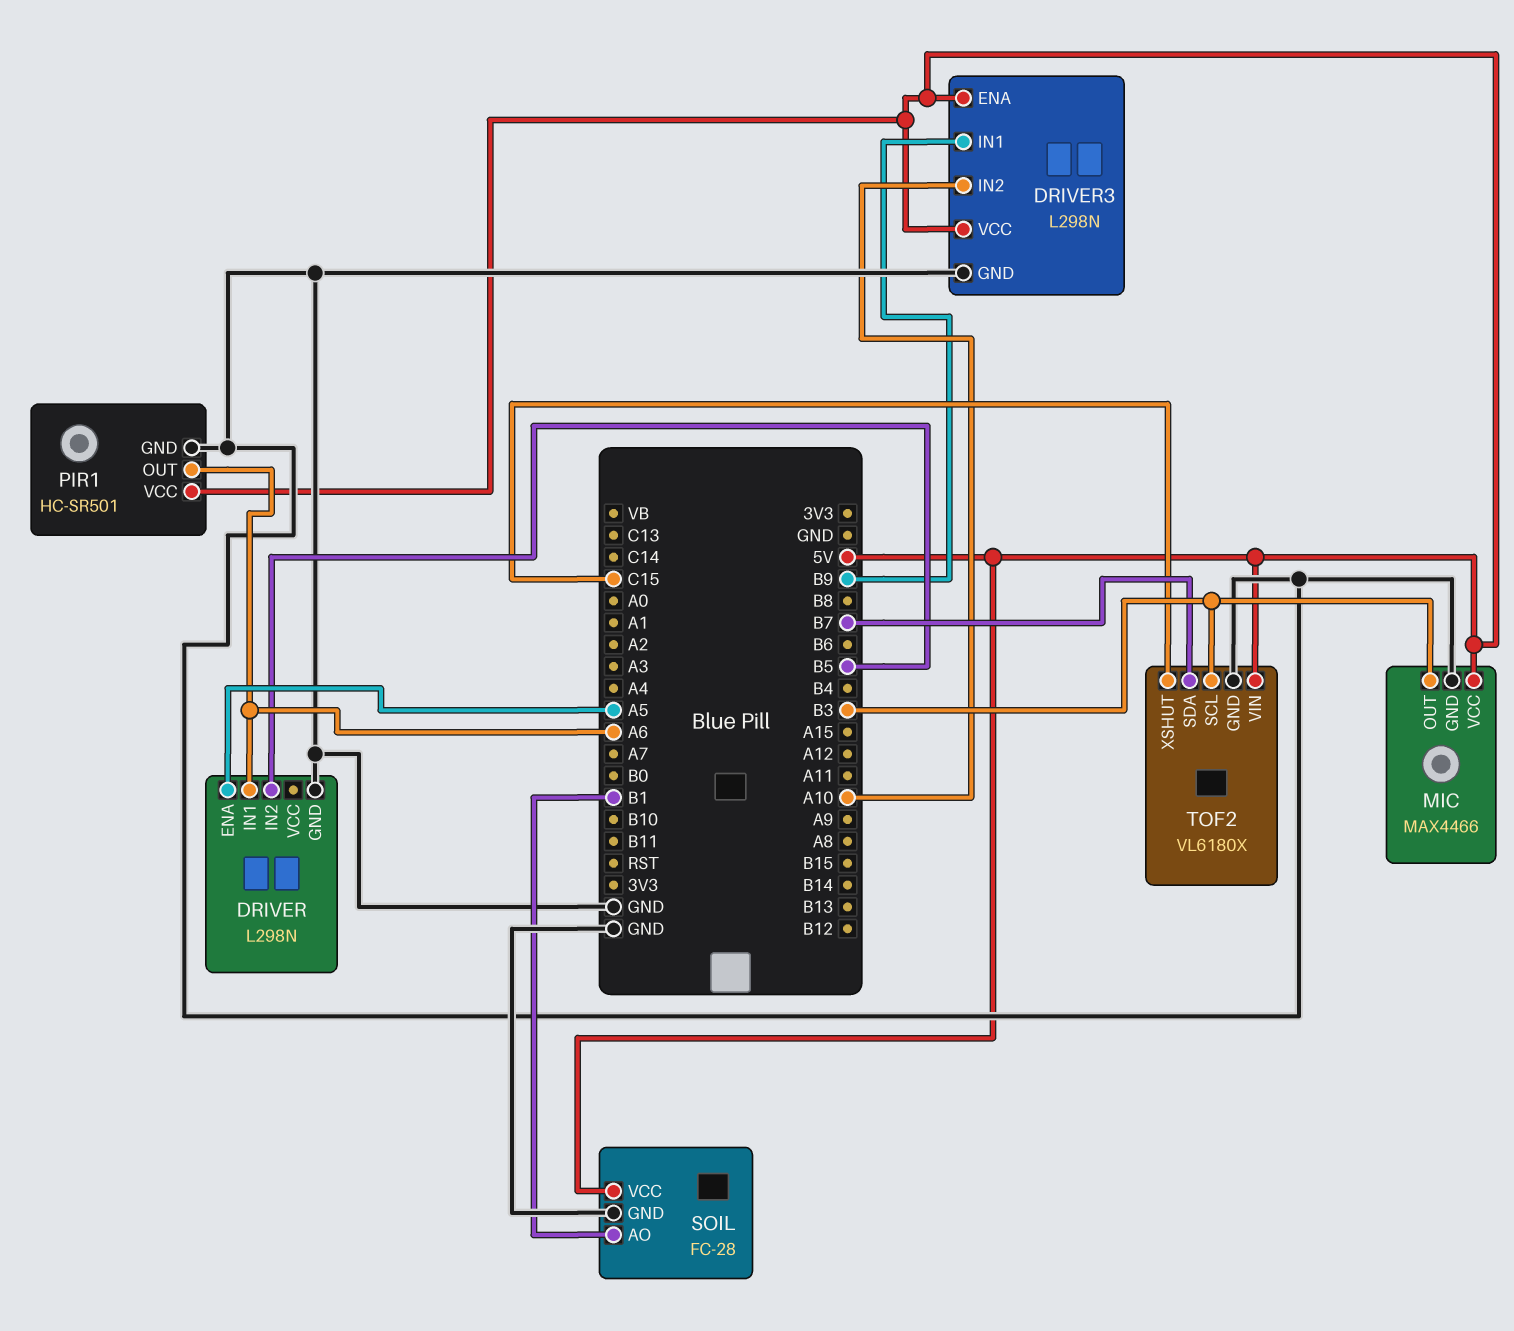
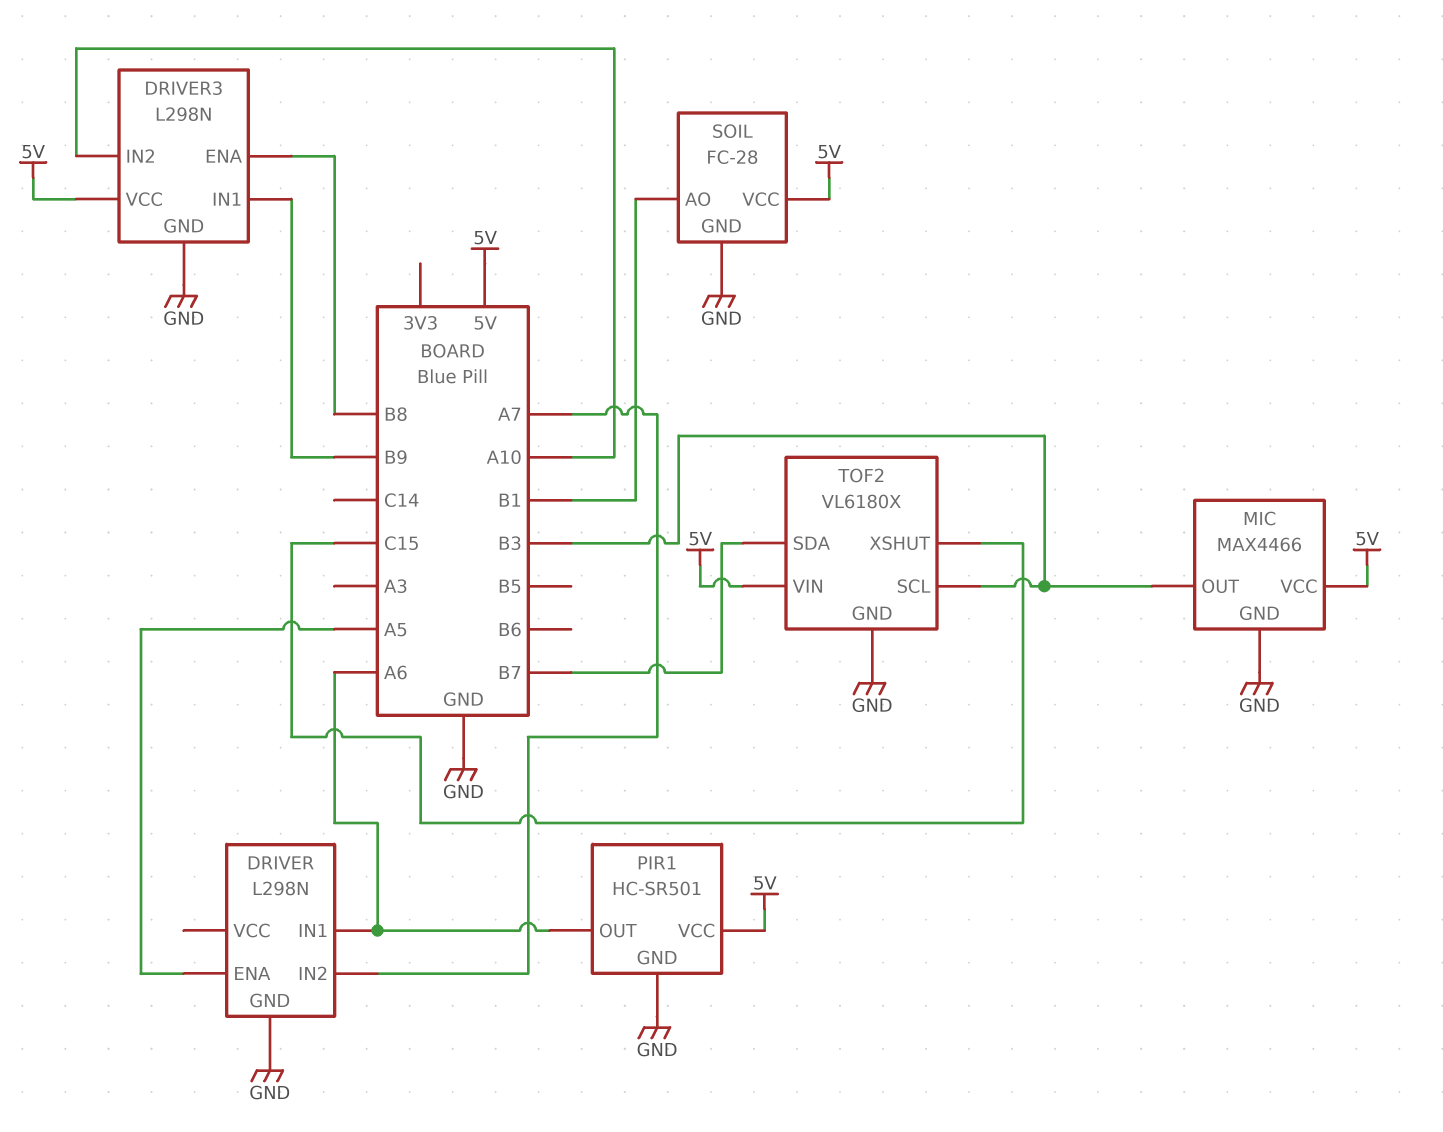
DRIVER pin IN2: B5 -> A7
DRIVER3 pin ENA: 5V -> B8

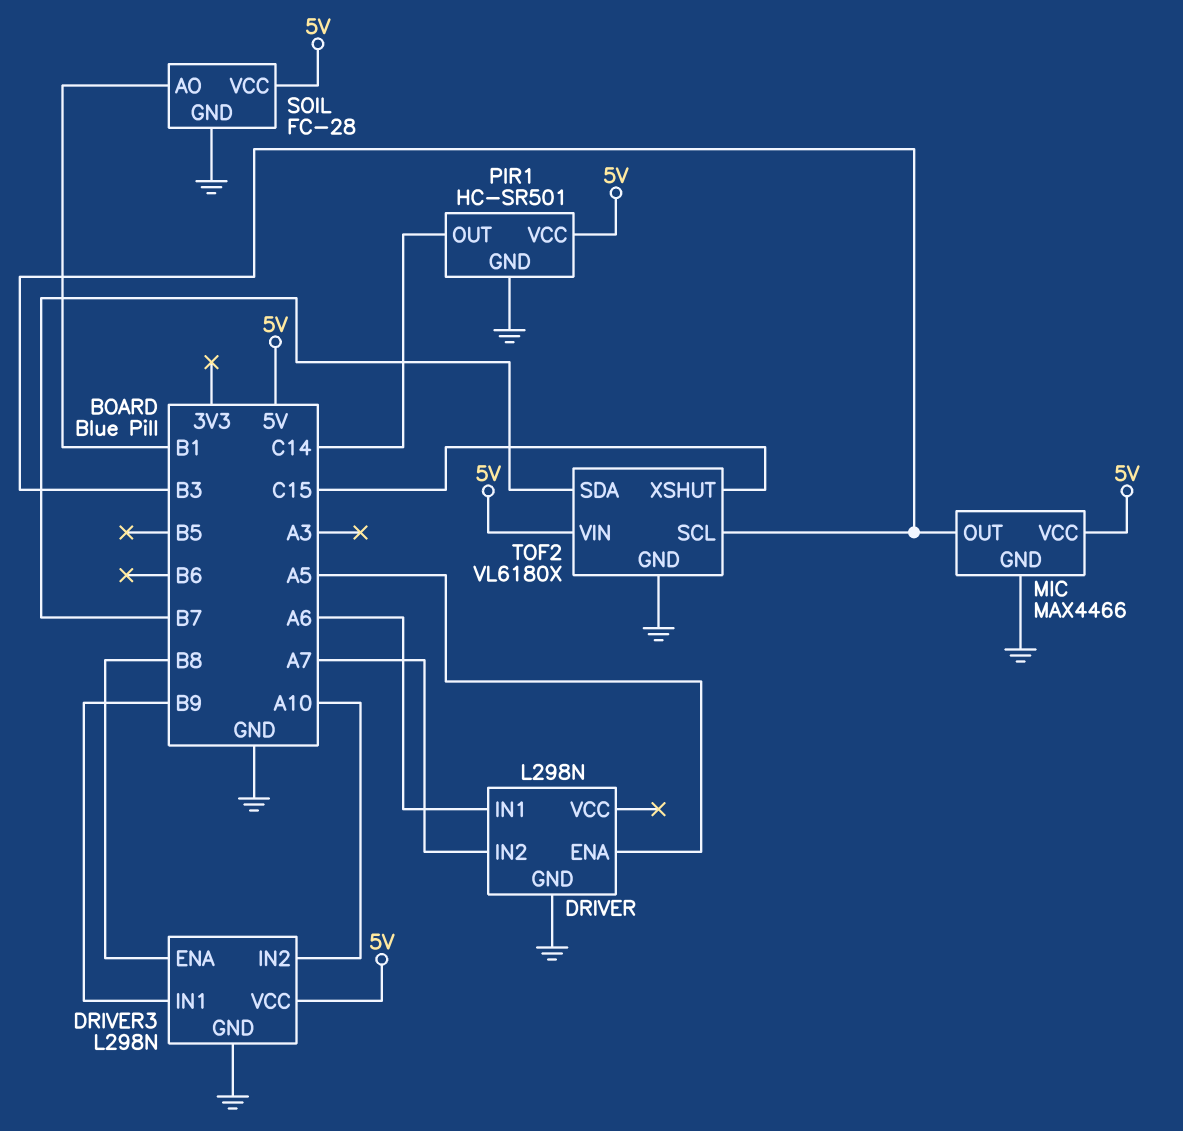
PIR1 pin OUT: A6 -> C14

